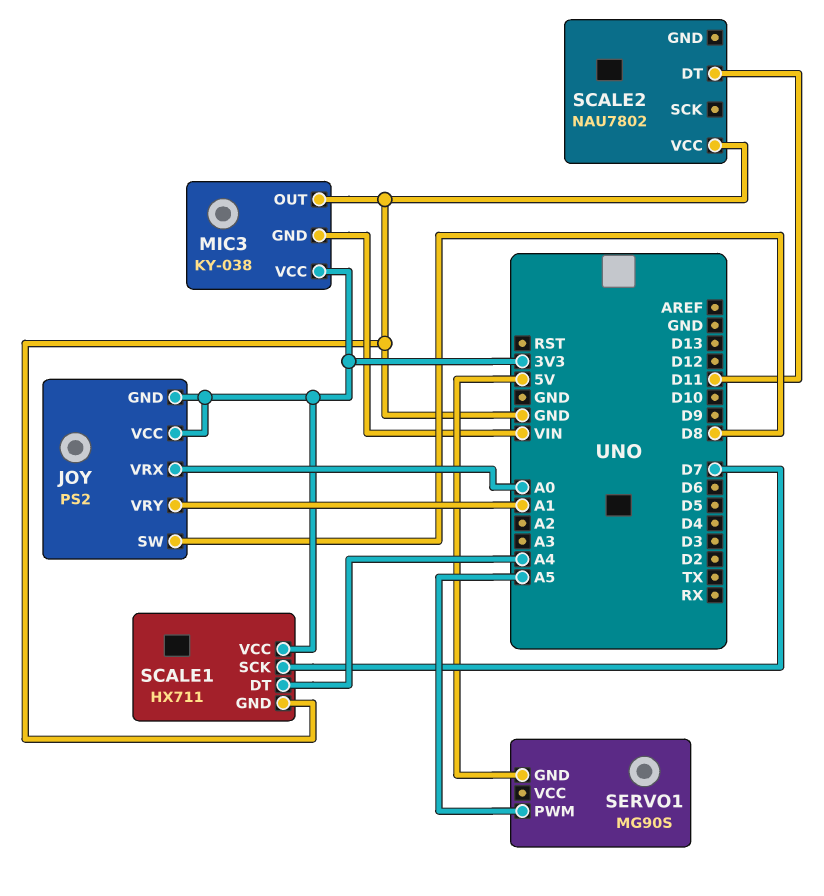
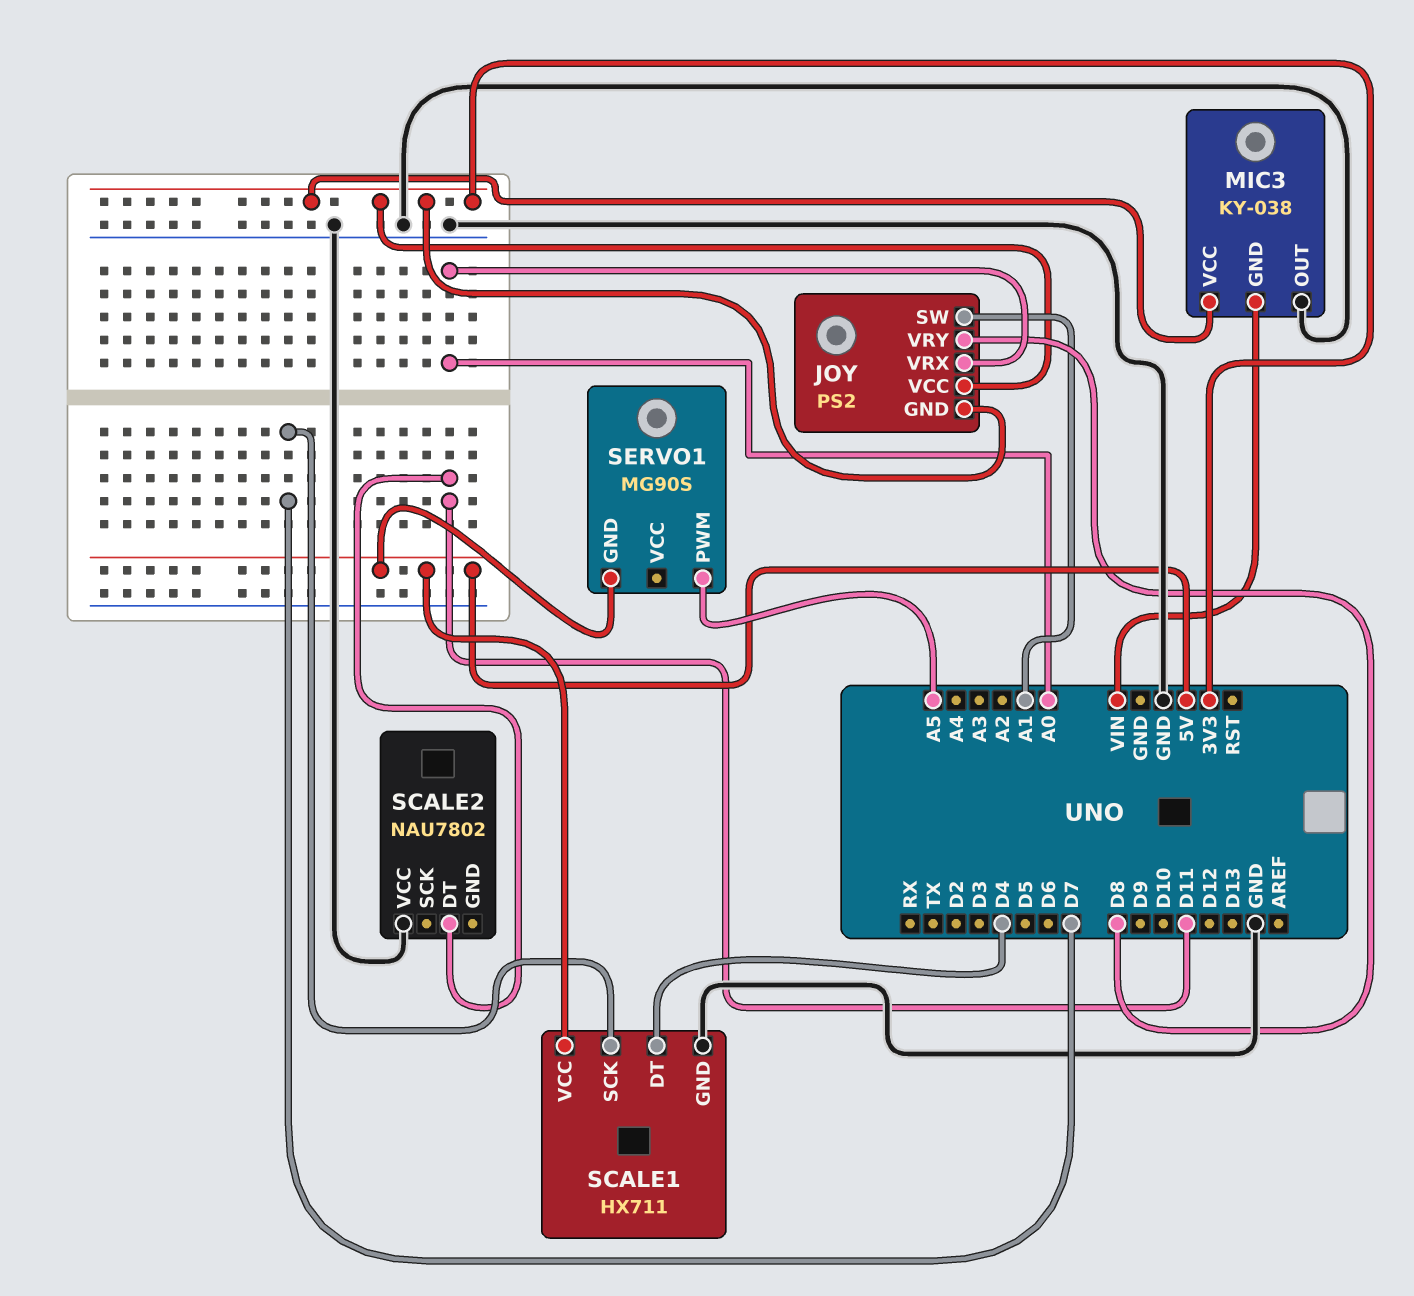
JOY pin SW: D8 -> A1
JOY pin VRY: A1 -> D8
SCALE1 pin DT: A4 -> D4
SCALE1 pin VCC: 3V3 -> 5V

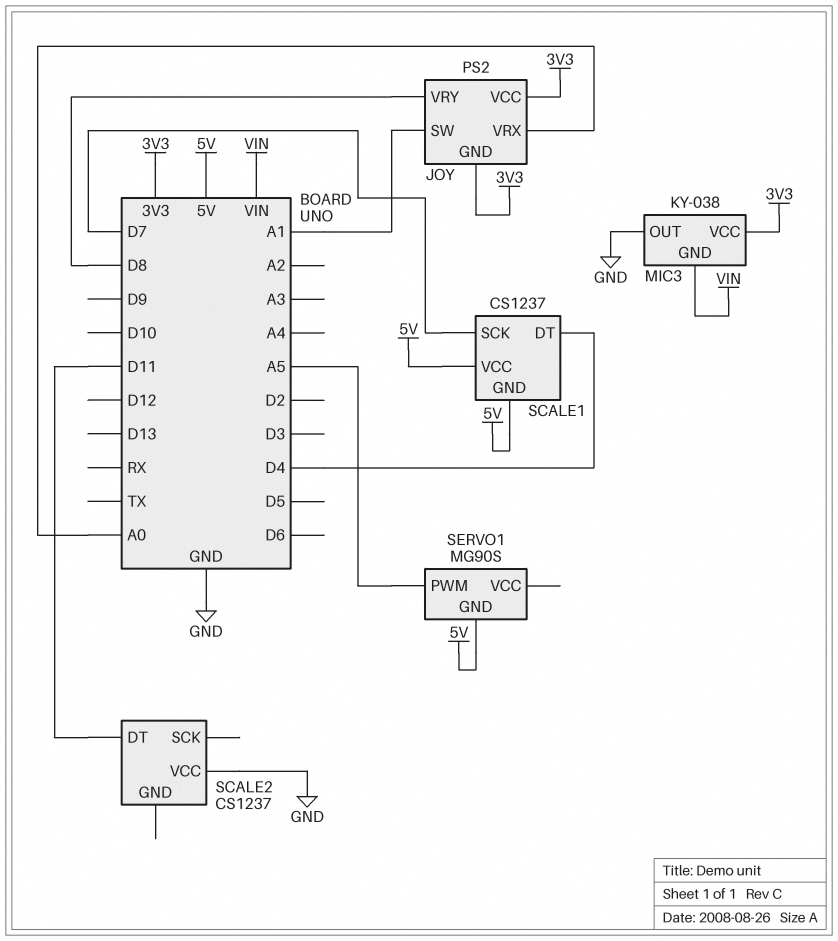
SCALE1: HX711 -> CS1237
SCALE1 pin GND: GND -> 5V
SCALE2: NAU7802 -> CS1237

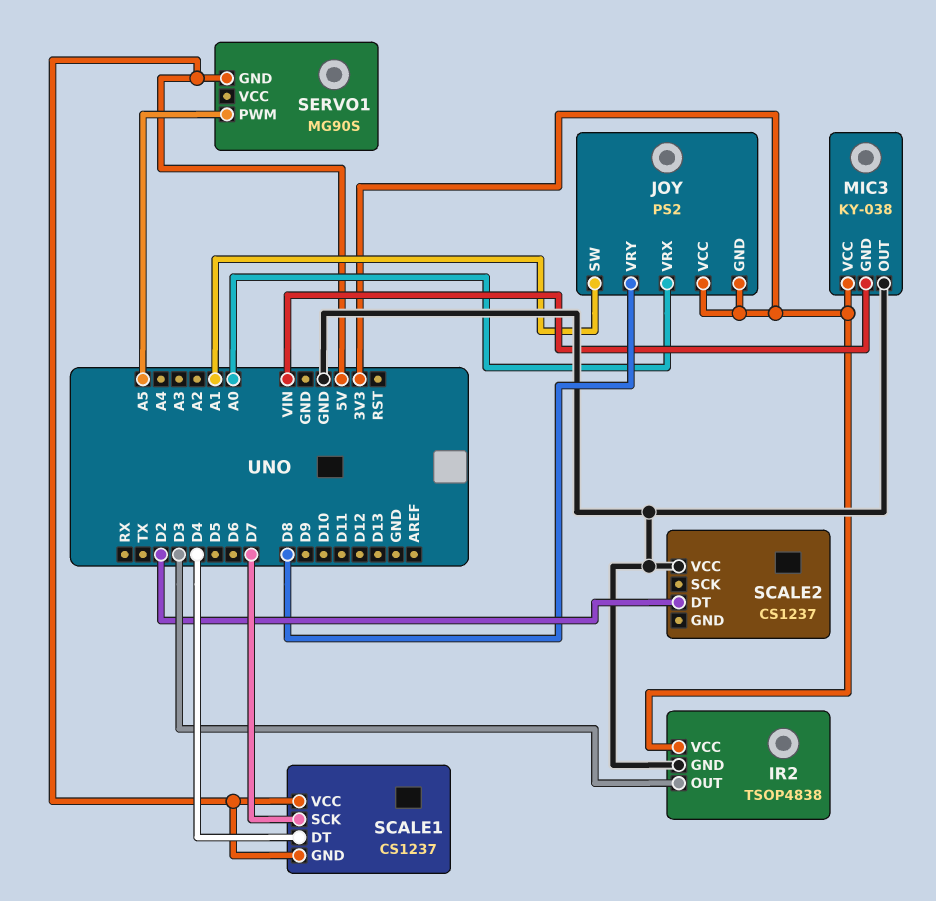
IR2: none -> TSOP4838
IR2 pin GND: none -> GND
IR2 pin OUT: none -> D3
IR2 pin VCC: none -> 3V3
SCALE2 pin DT: D11 -> D2

